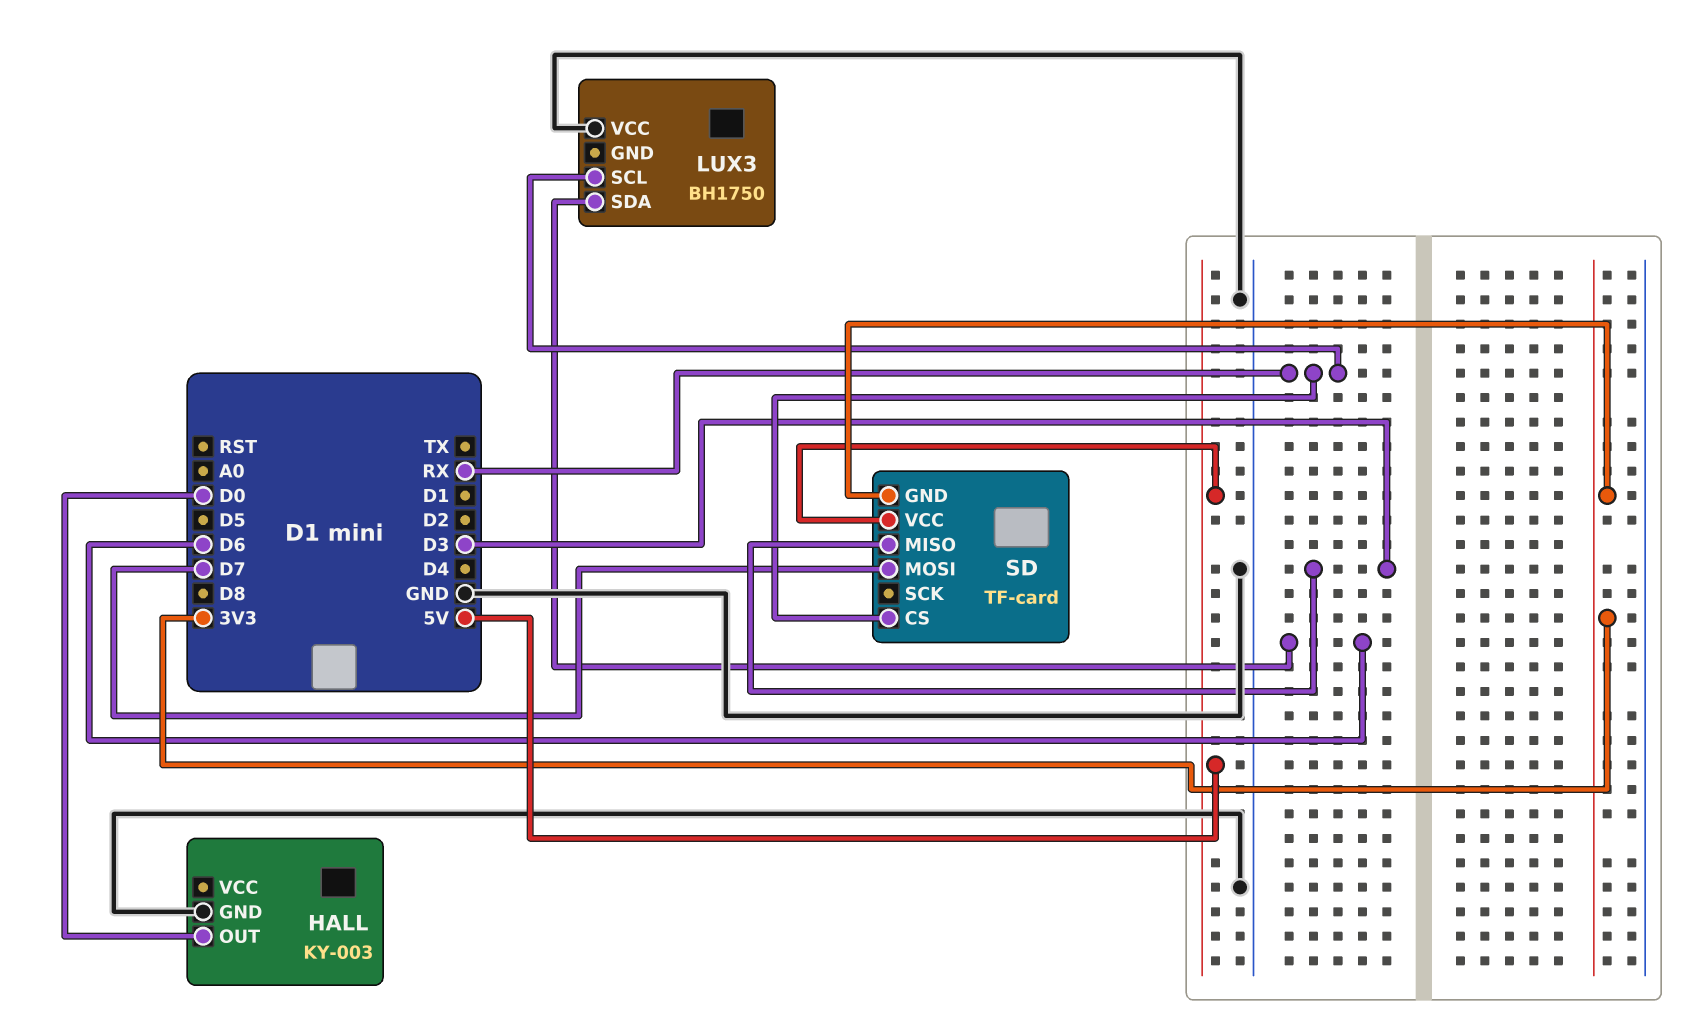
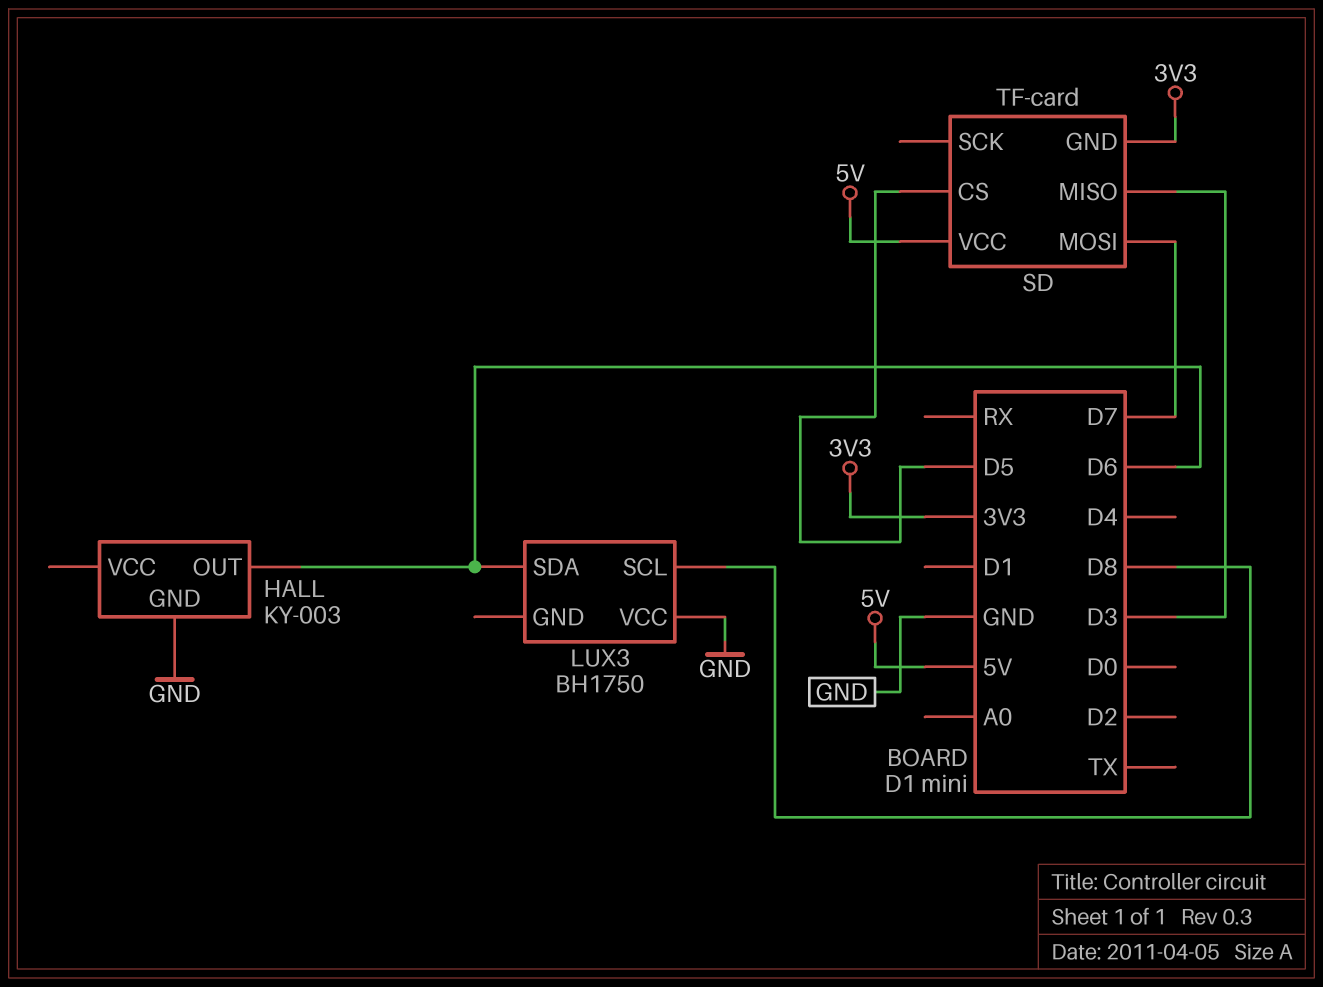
HALL pin OUT: D0 -> D6
LUX3 pin SCL: RX -> D8
SD pin CS: RX -> D5

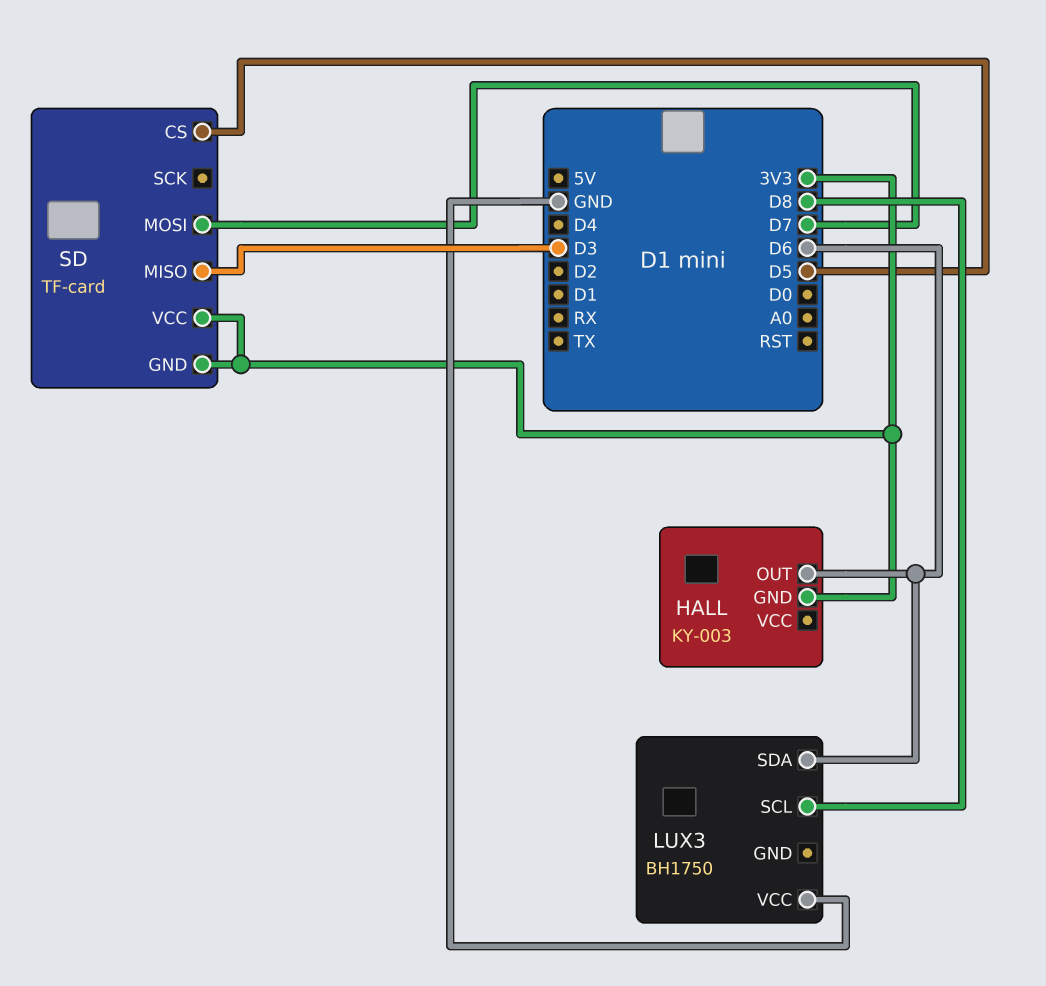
HALL pin GND: GND -> 3V3
SD pin VCC: 5V -> 3V3

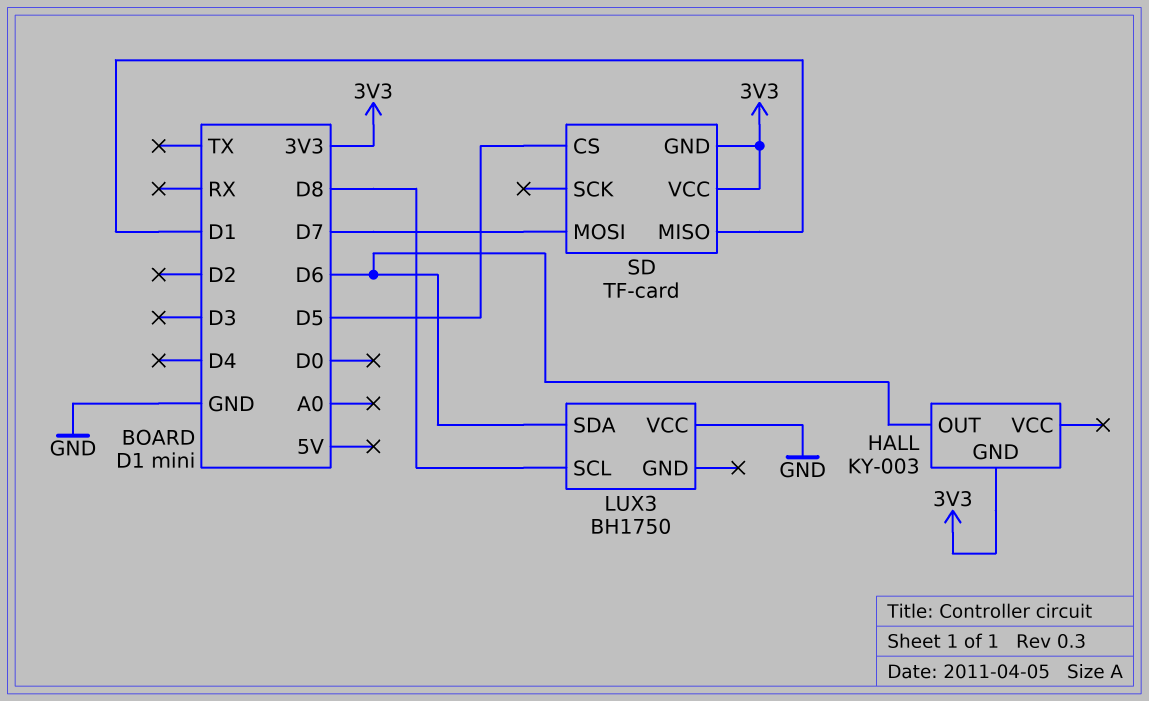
SD pin MISO: D3 -> D1

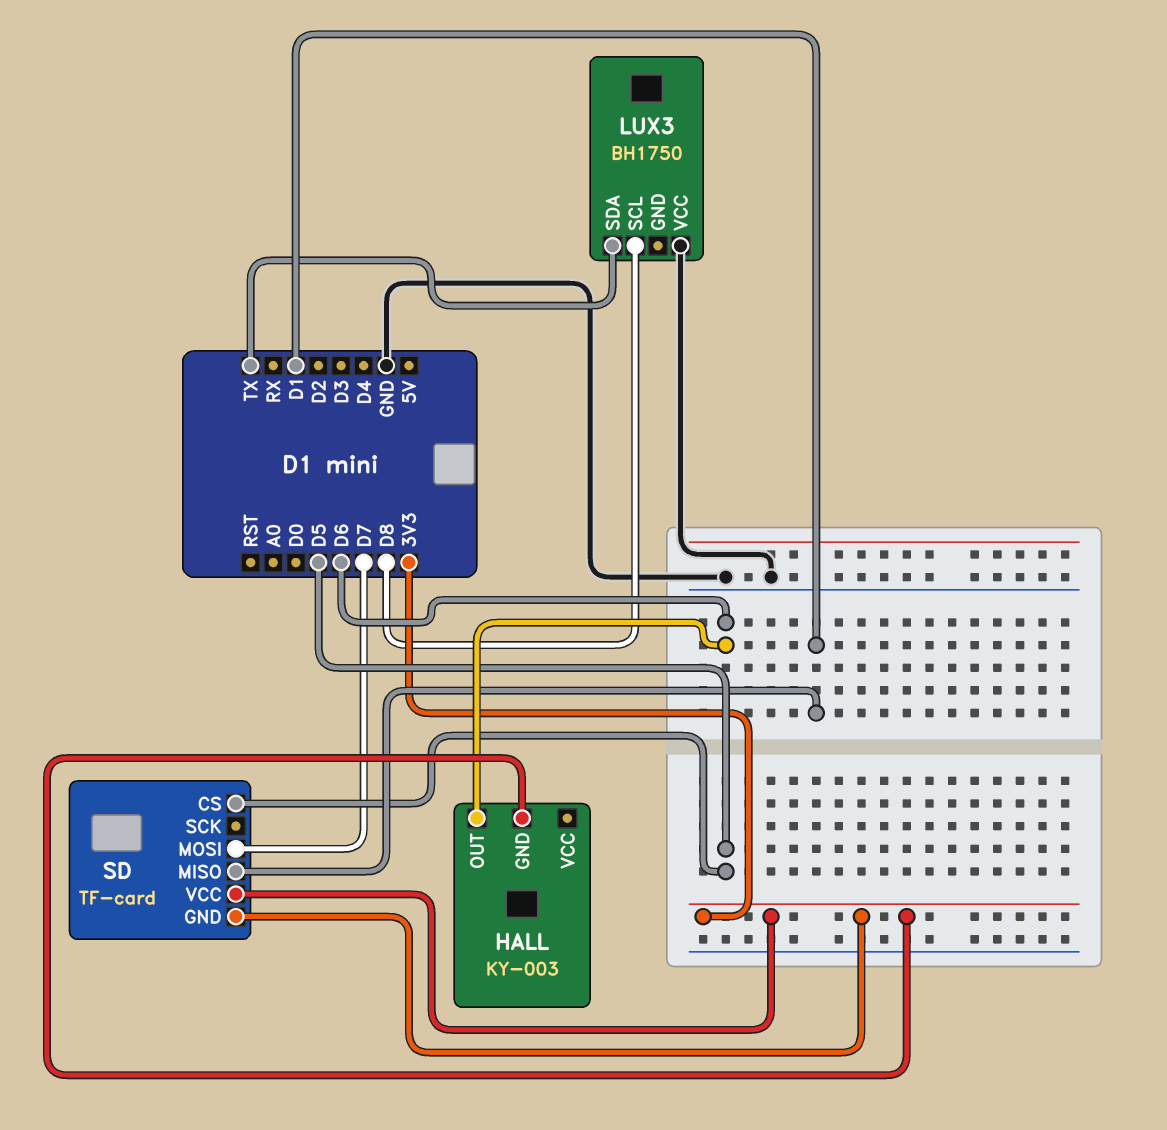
LUX3 pin SDA: D6 -> TX

